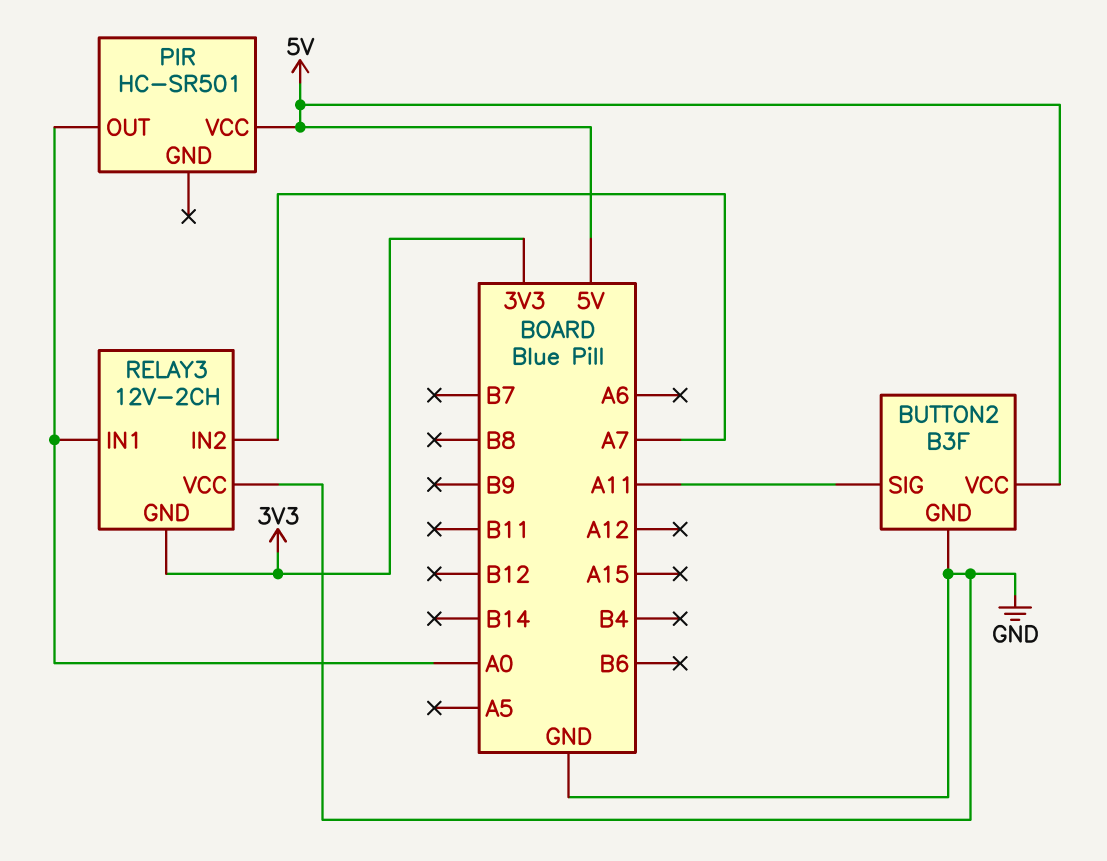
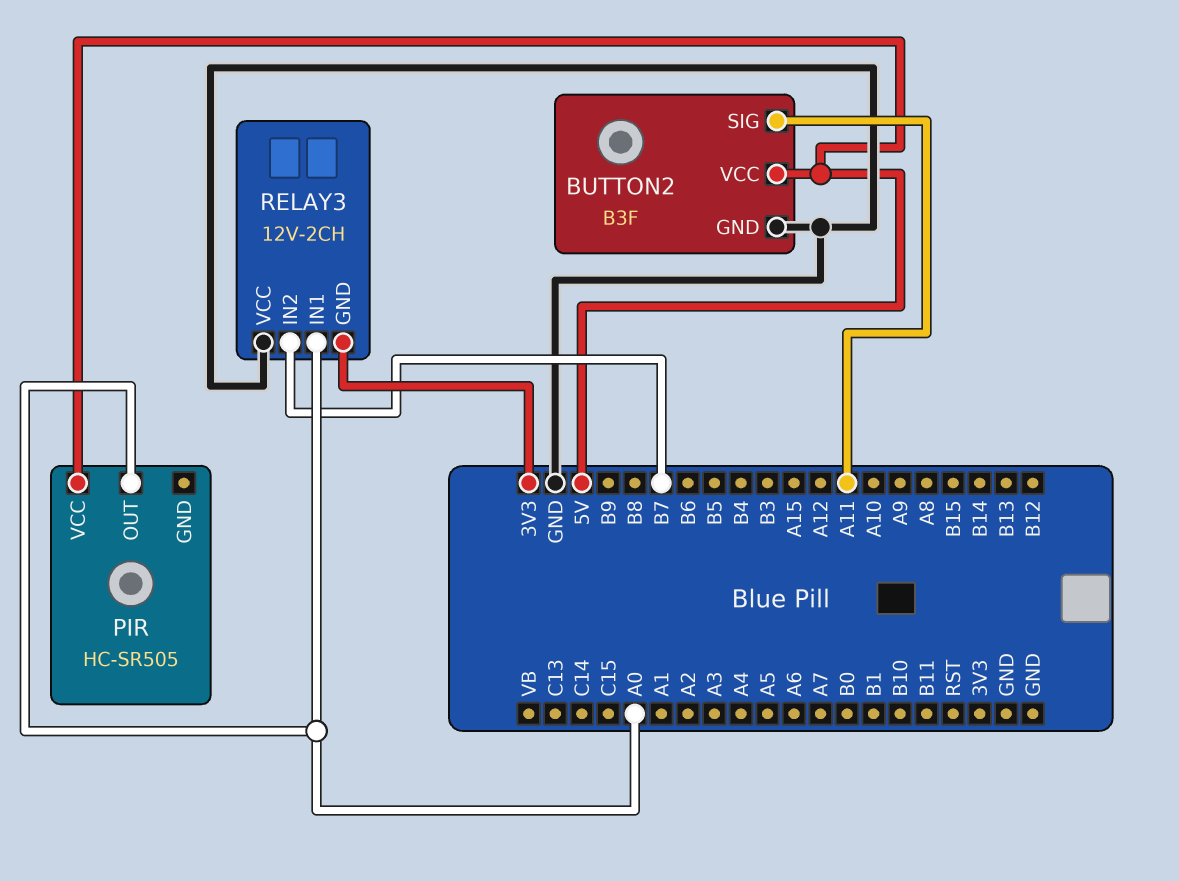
PIR: HC-SR501 -> HC-SR505
RELAY3 pin IN2: A7 -> B7

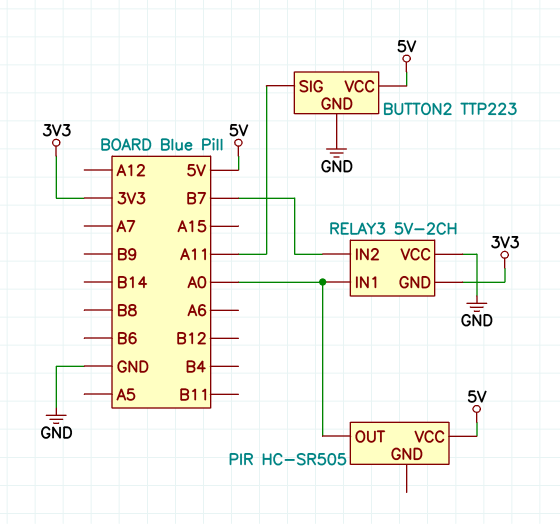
BUTTON2: B3F -> TTP223
RELAY3: 12V-2CH -> 5V-2CH

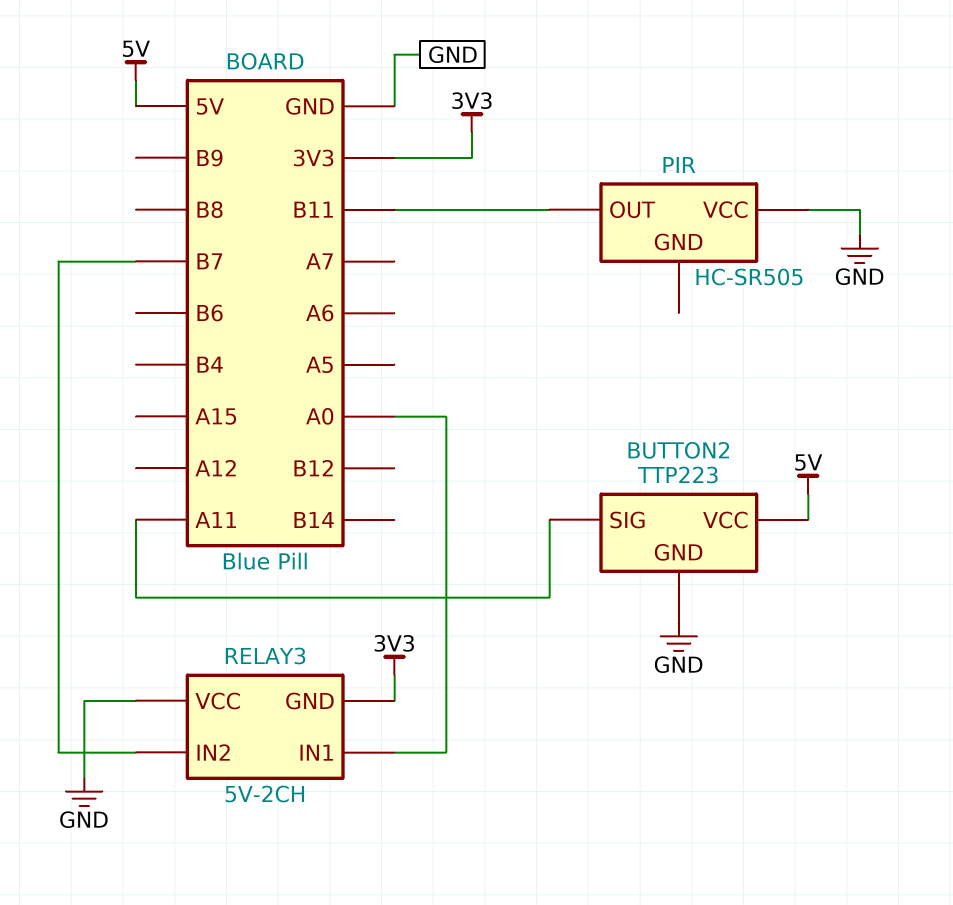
PIR pin OUT: A0 -> B11
PIR pin VCC: 5V -> GND

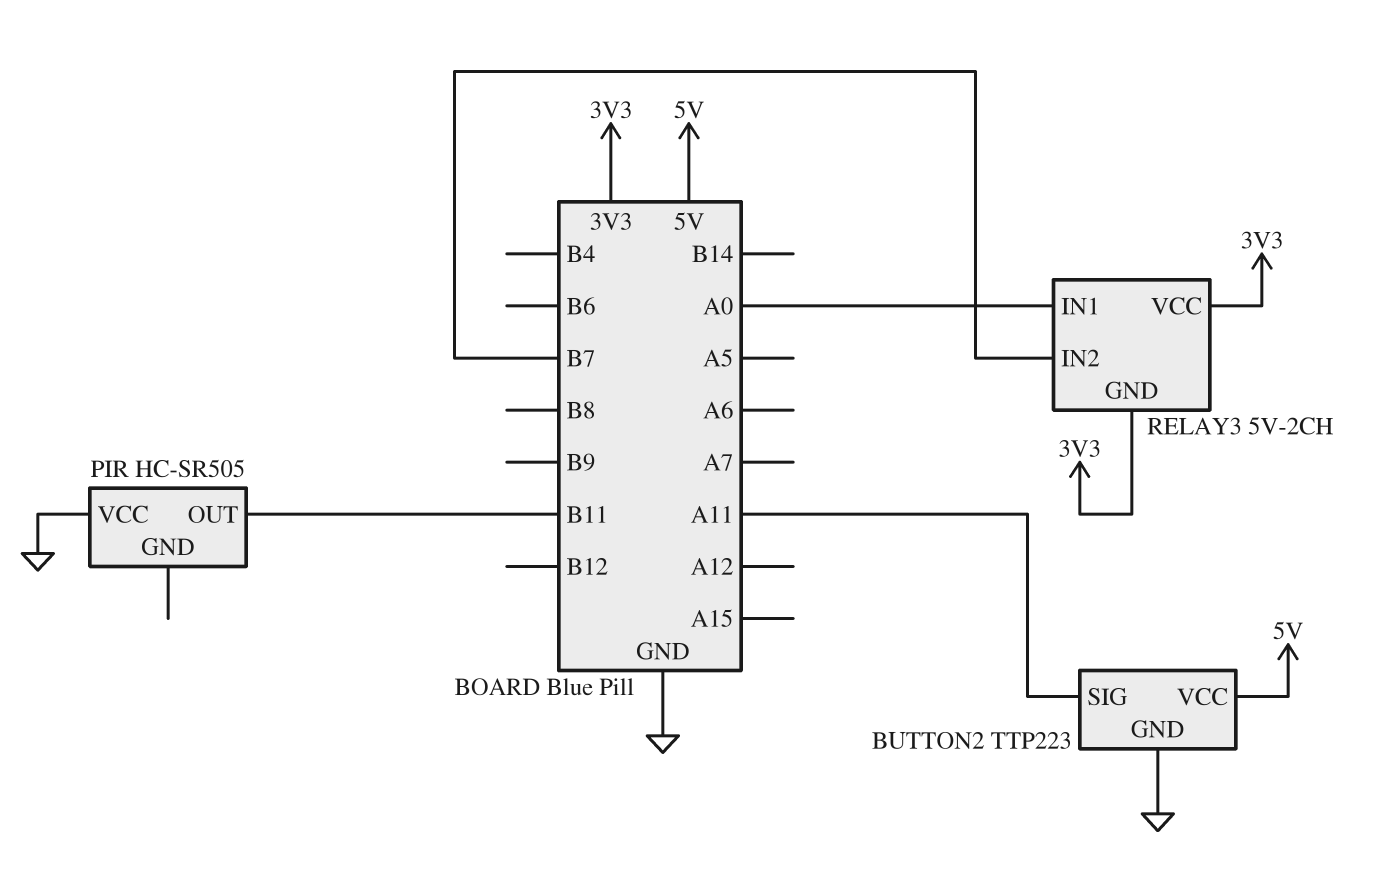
RELAY3 pin VCC: GND -> 3V3

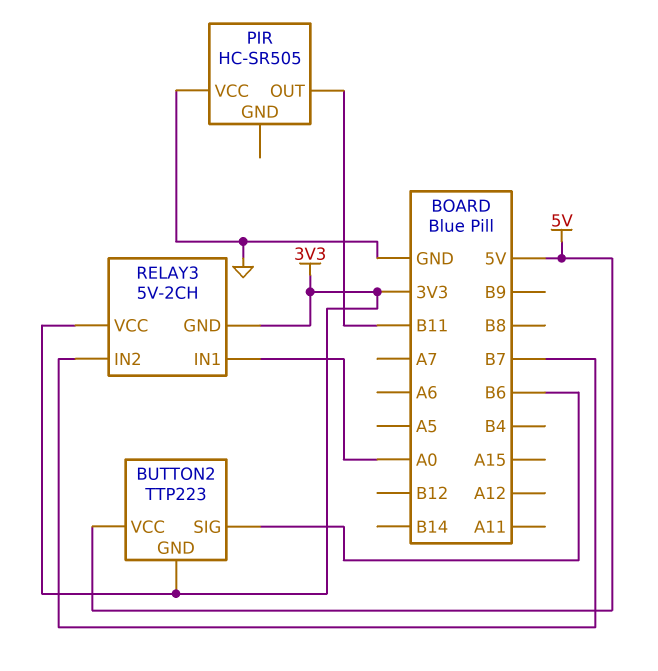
BUTTON2 pin GND: GND -> 3V3
BUTTON2 pin SIG: A11 -> B6

